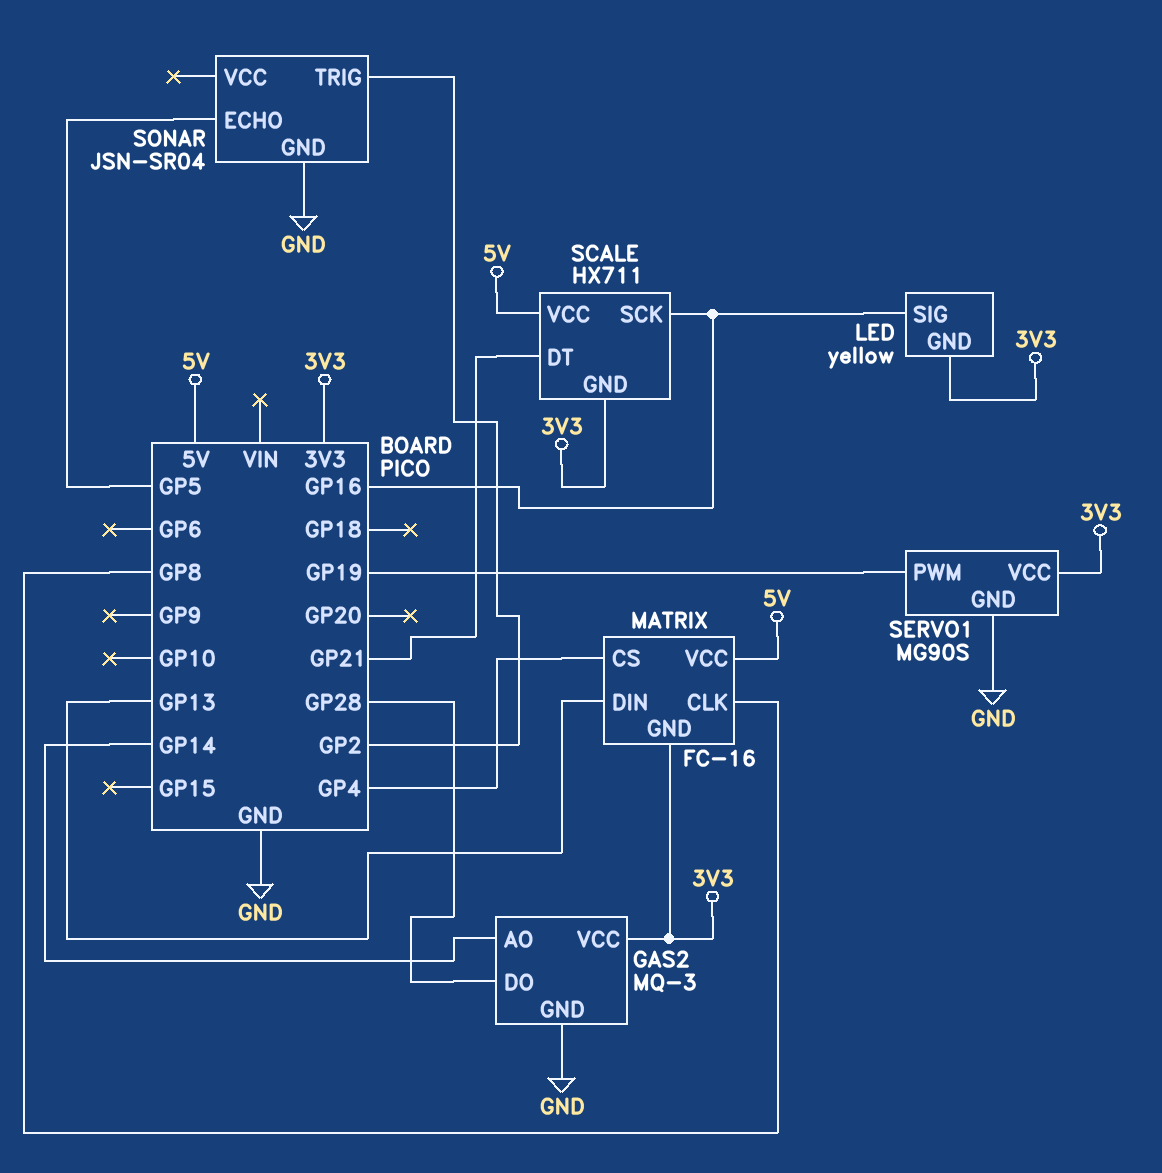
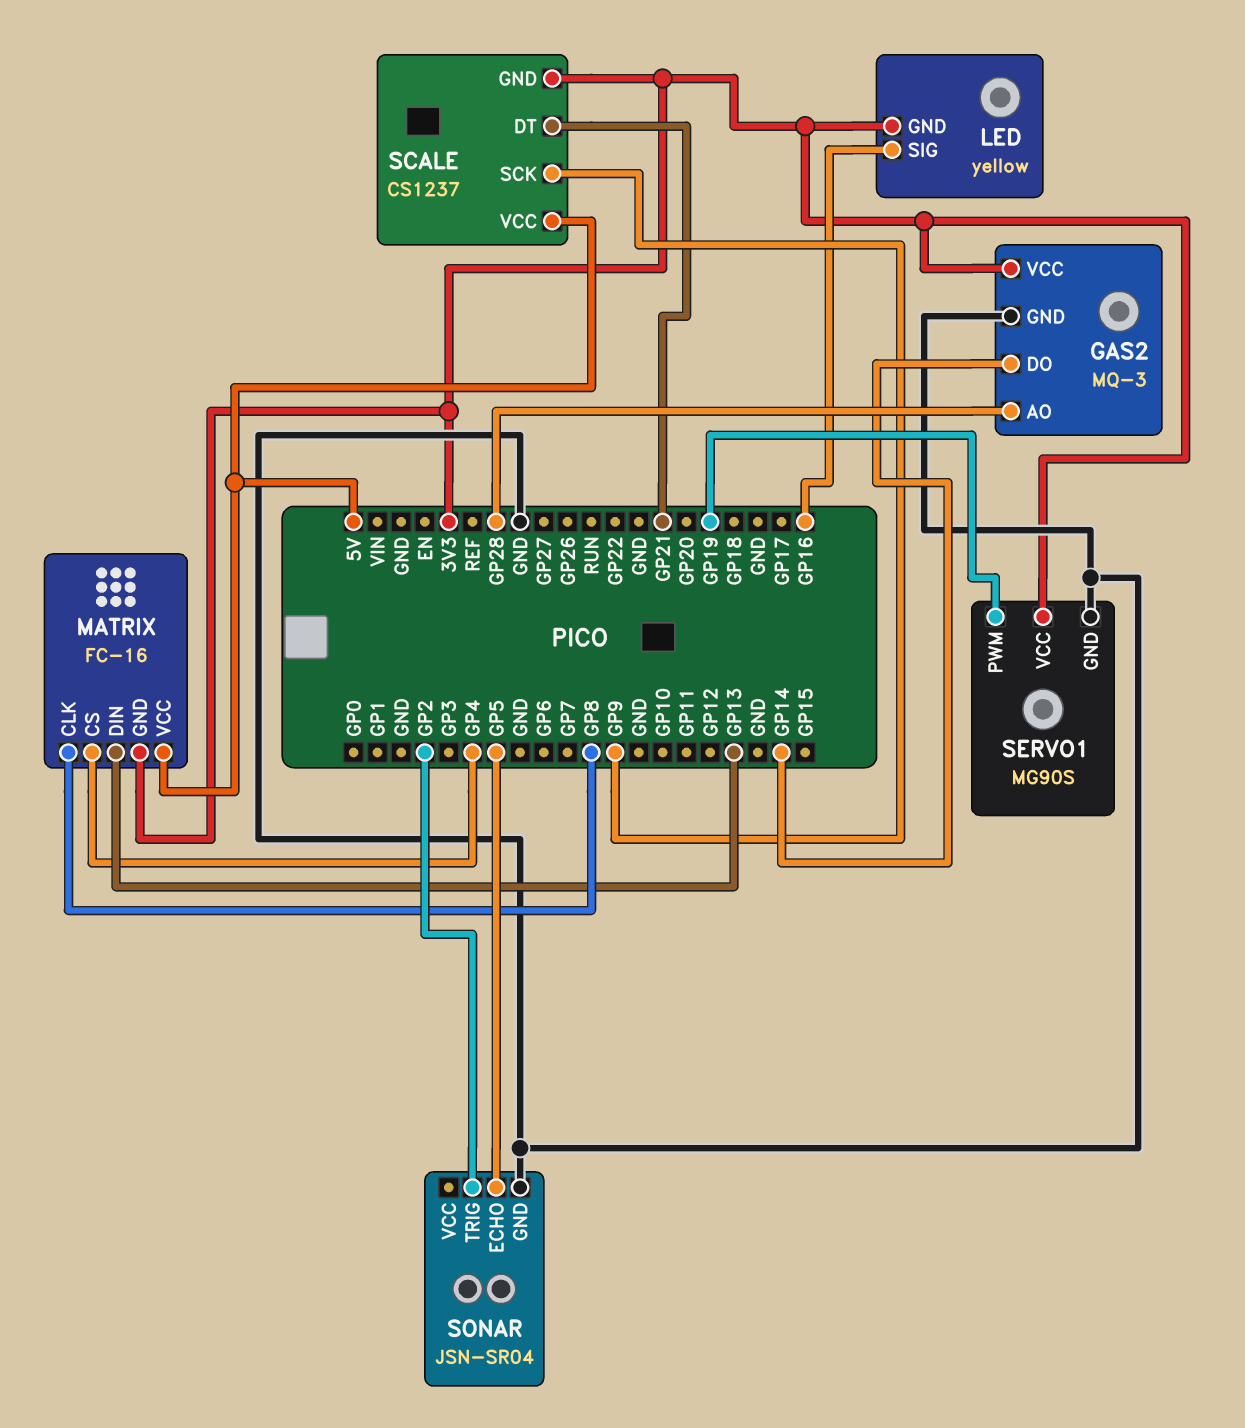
GAS2 pin AO: GP14 -> GP28
GAS2 pin DO: GP28 -> GP14
SCALE: HX711 -> CS1237
SCALE pin SCK: GP16 -> GP9

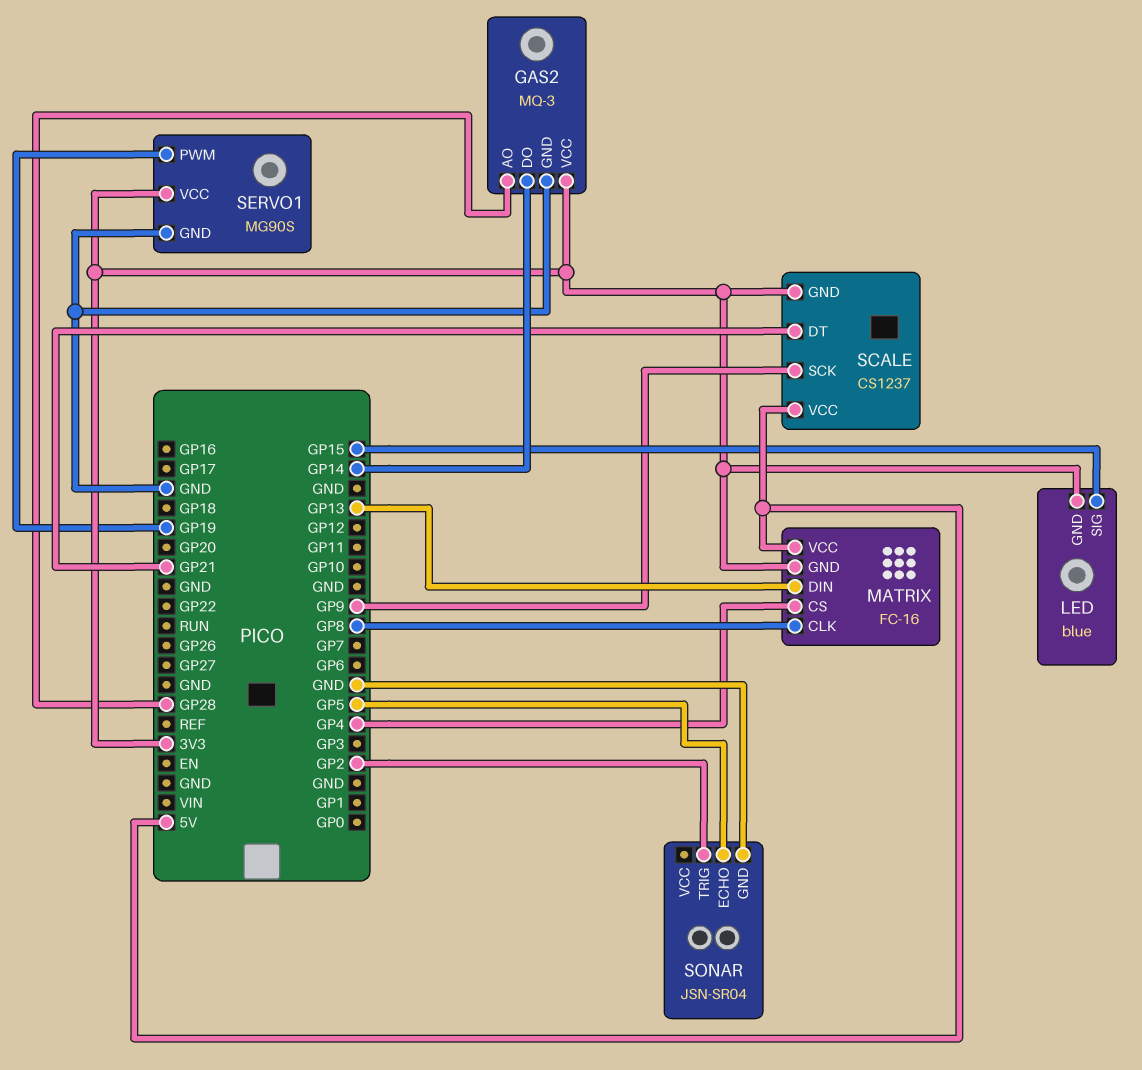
LED: yellow -> blue
LED pin SIG: GP16 -> GP15

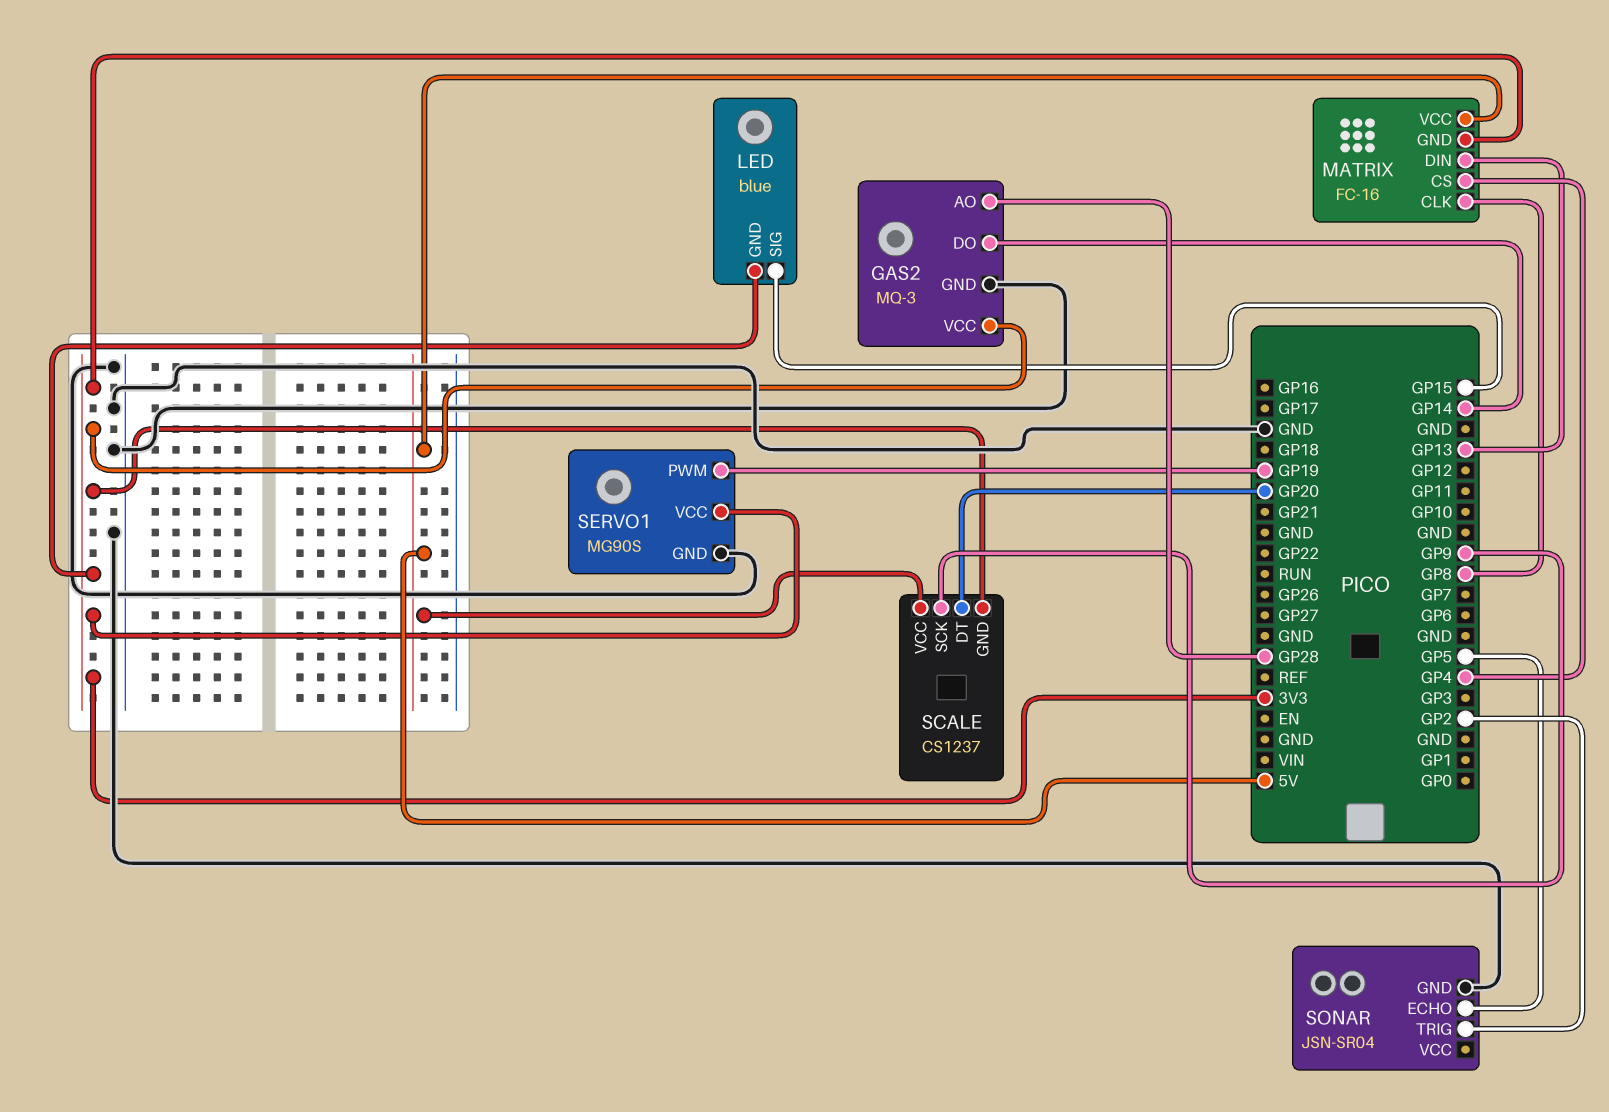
SCALE pin DT: GP21 -> GP20

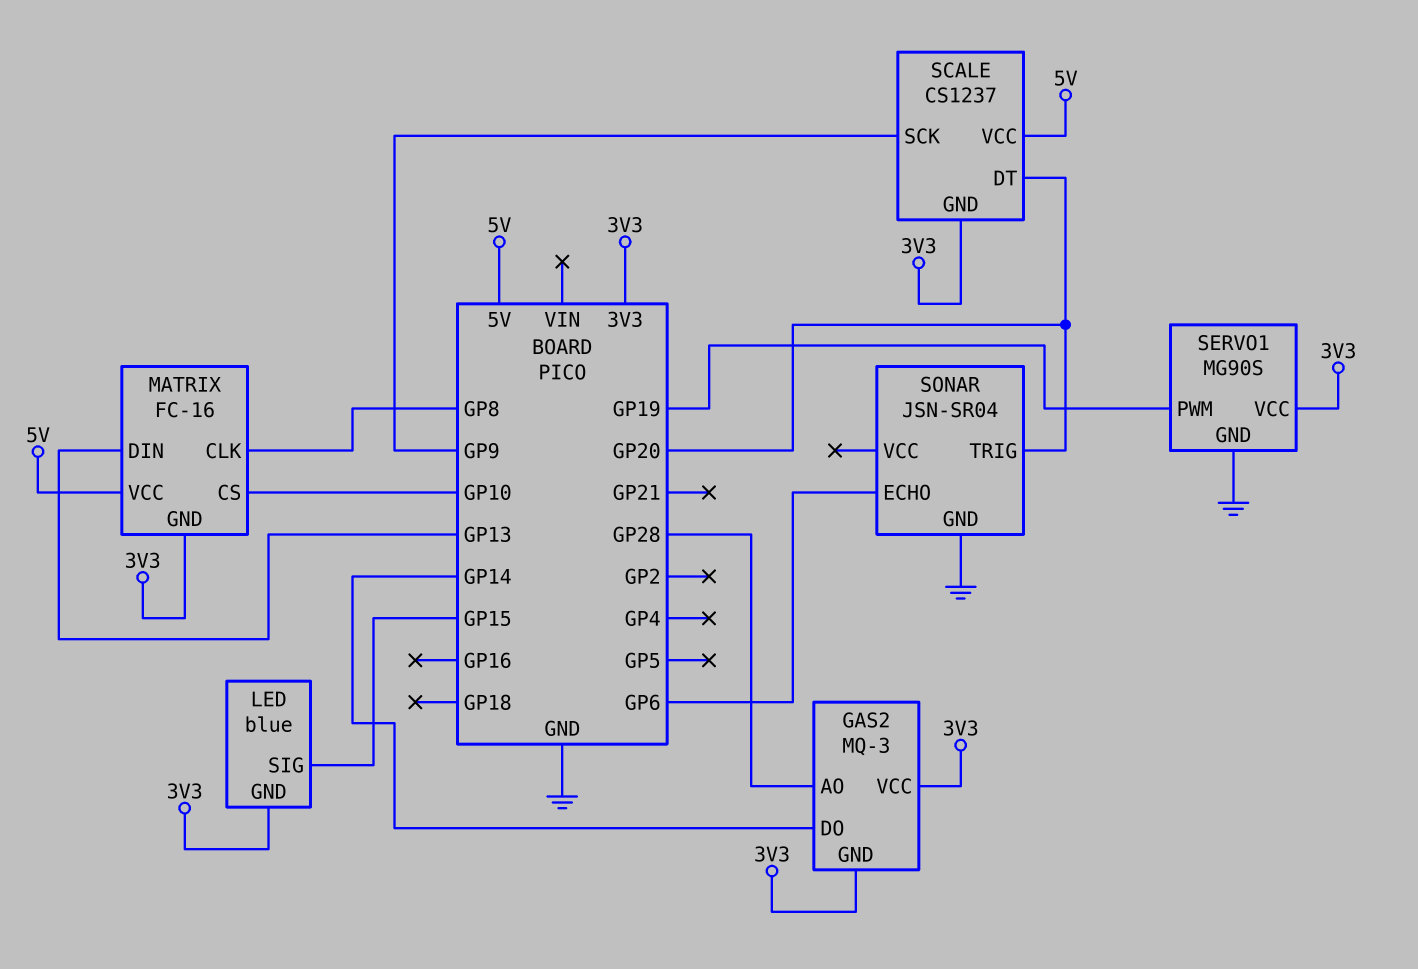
GAS2 pin GND: GND -> 3V3
MATRIX pin CS: GP4 -> GP10
SONAR pin ECHO: GP5 -> GP6
SONAR pin TRIG: GP2 -> GP20

